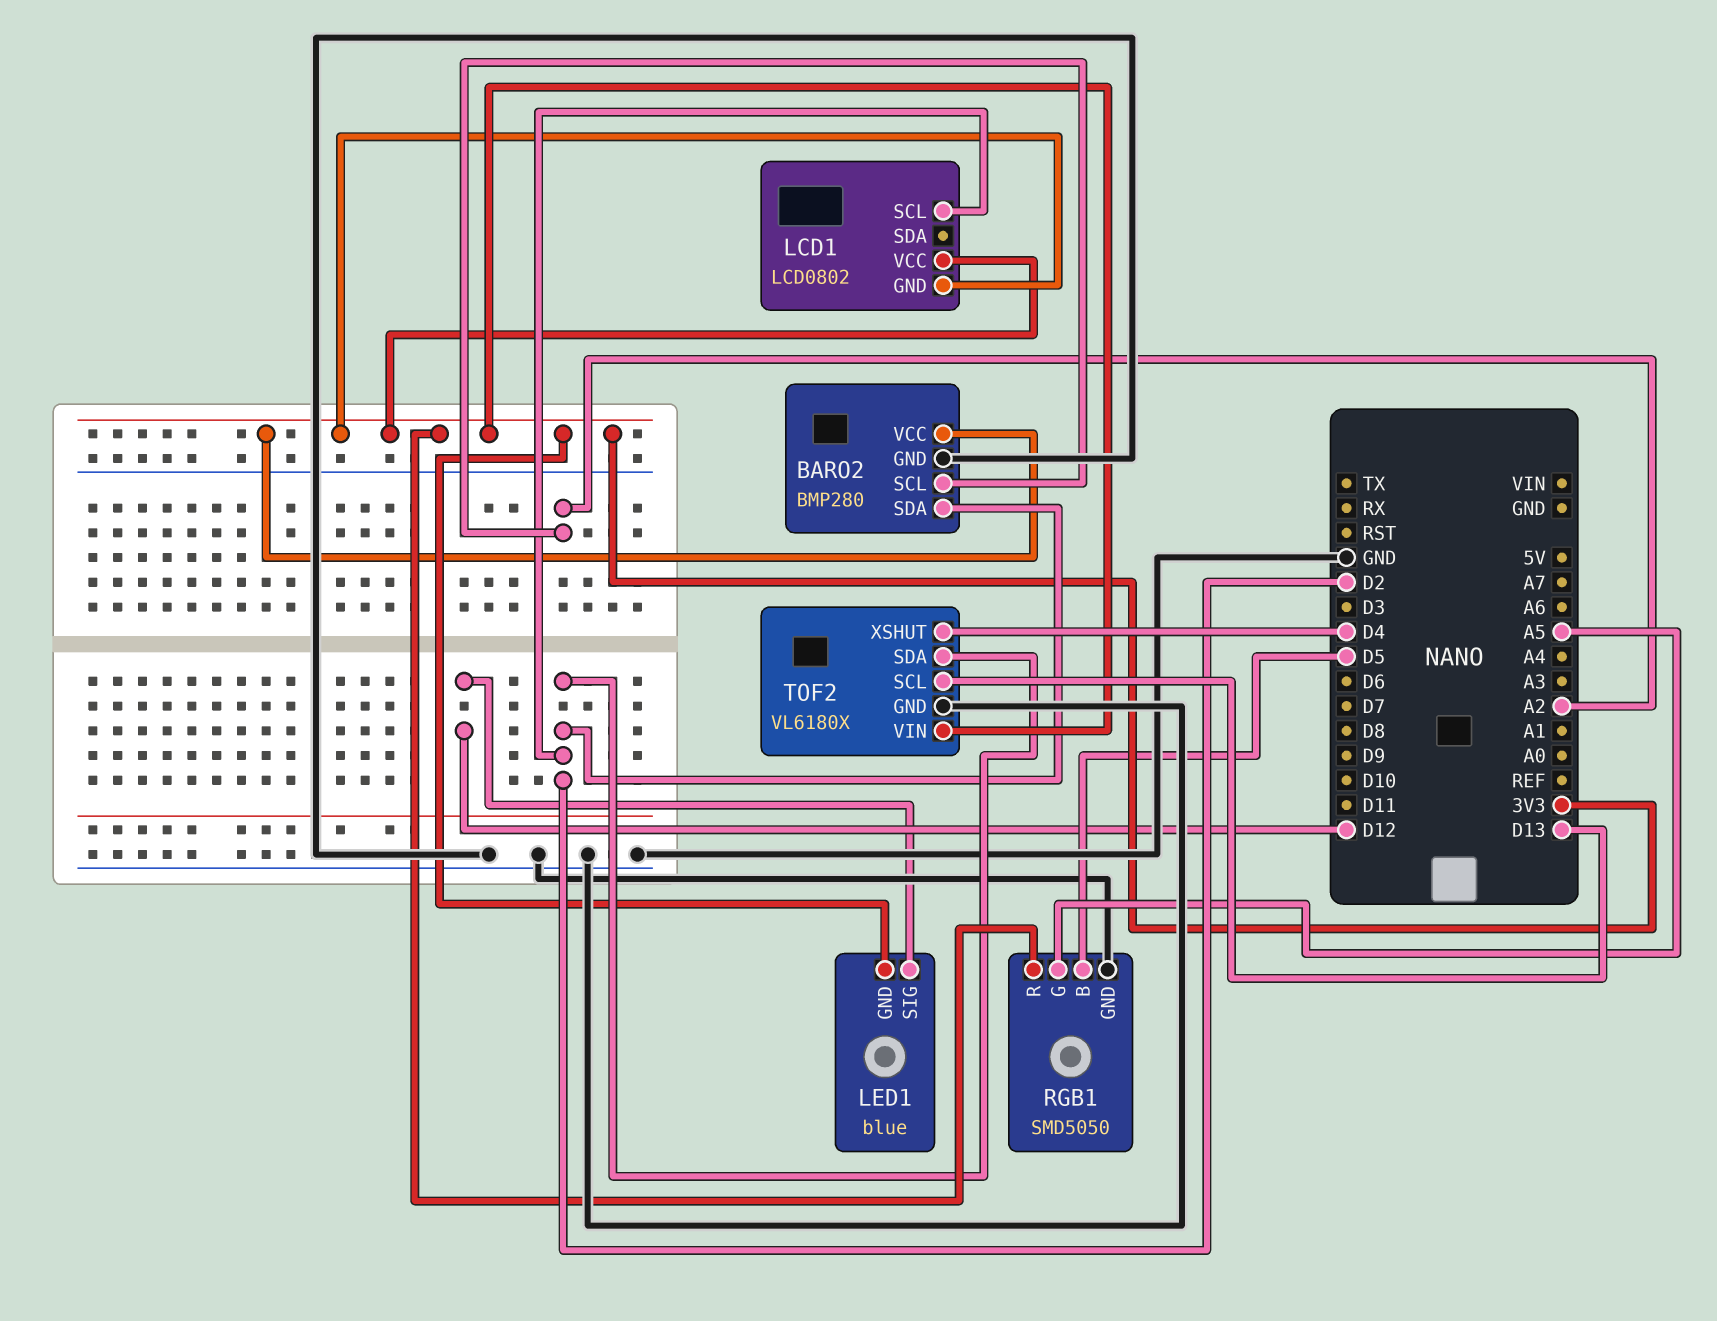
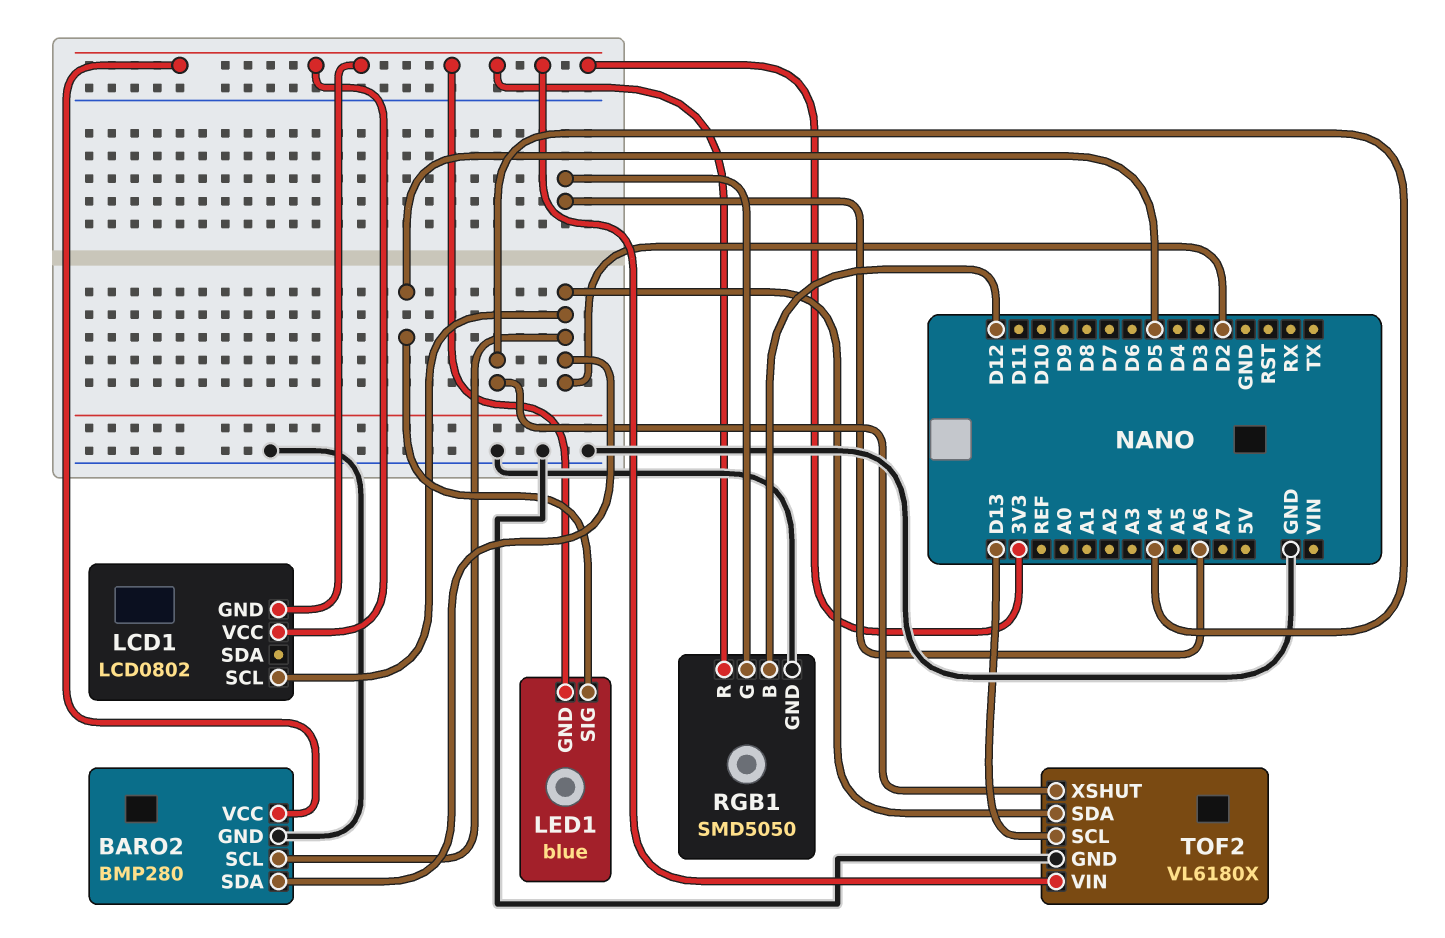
BARO2 pin SCL: A2 -> D2
LED1 pin SIG: D12 -> D5
RGB1 pin B: D5 -> D12
RGB1 pin G: A5 -> A6
TOF2 pin XSHUT: D4 -> A4

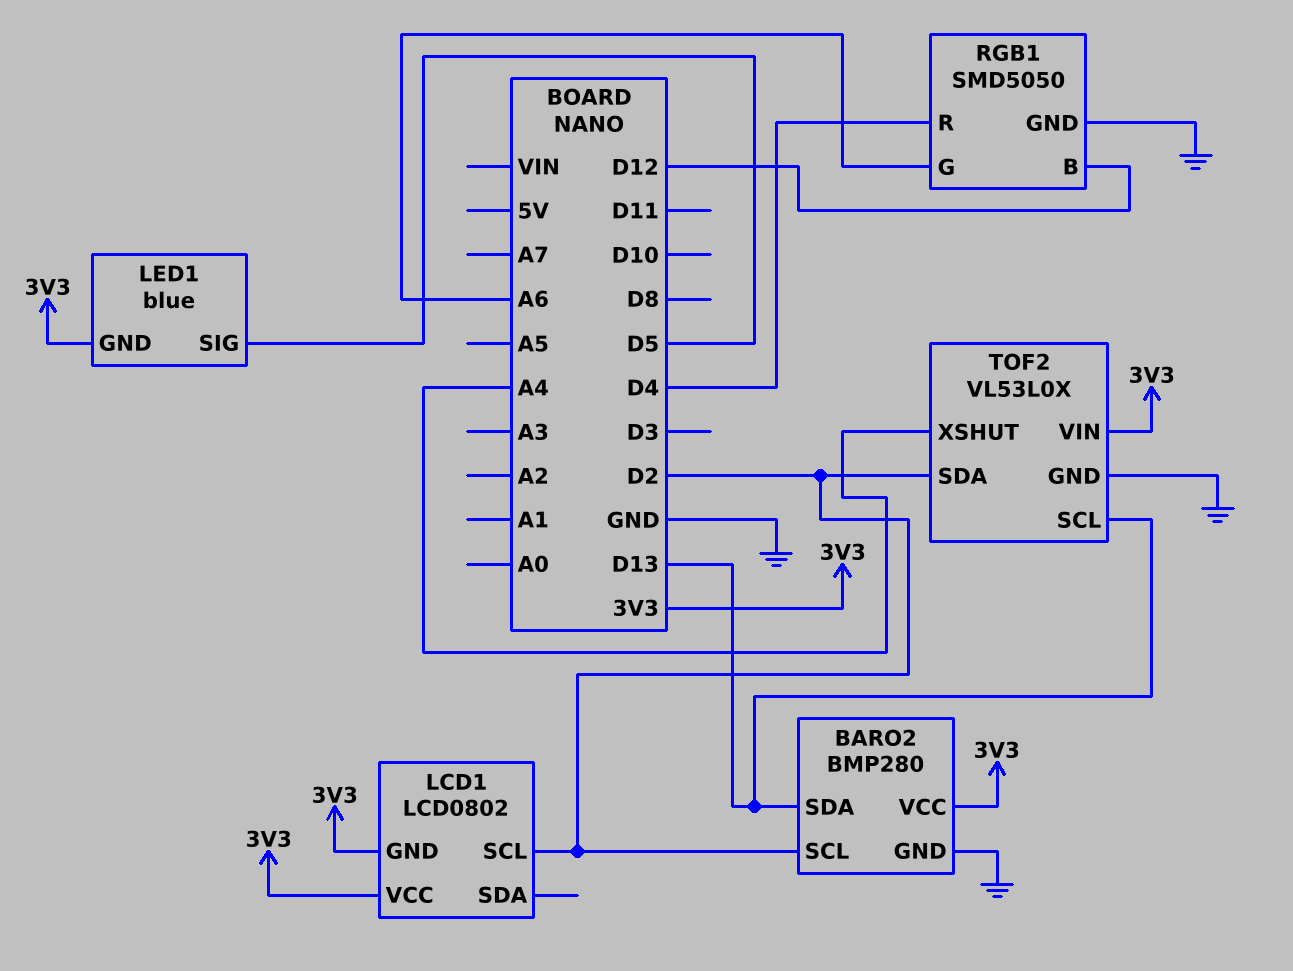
BARO2 pin SDA: D2 -> D13
RGB1 pin R: 3V3 -> D4
TOF2: VL6180X -> VL53L0X

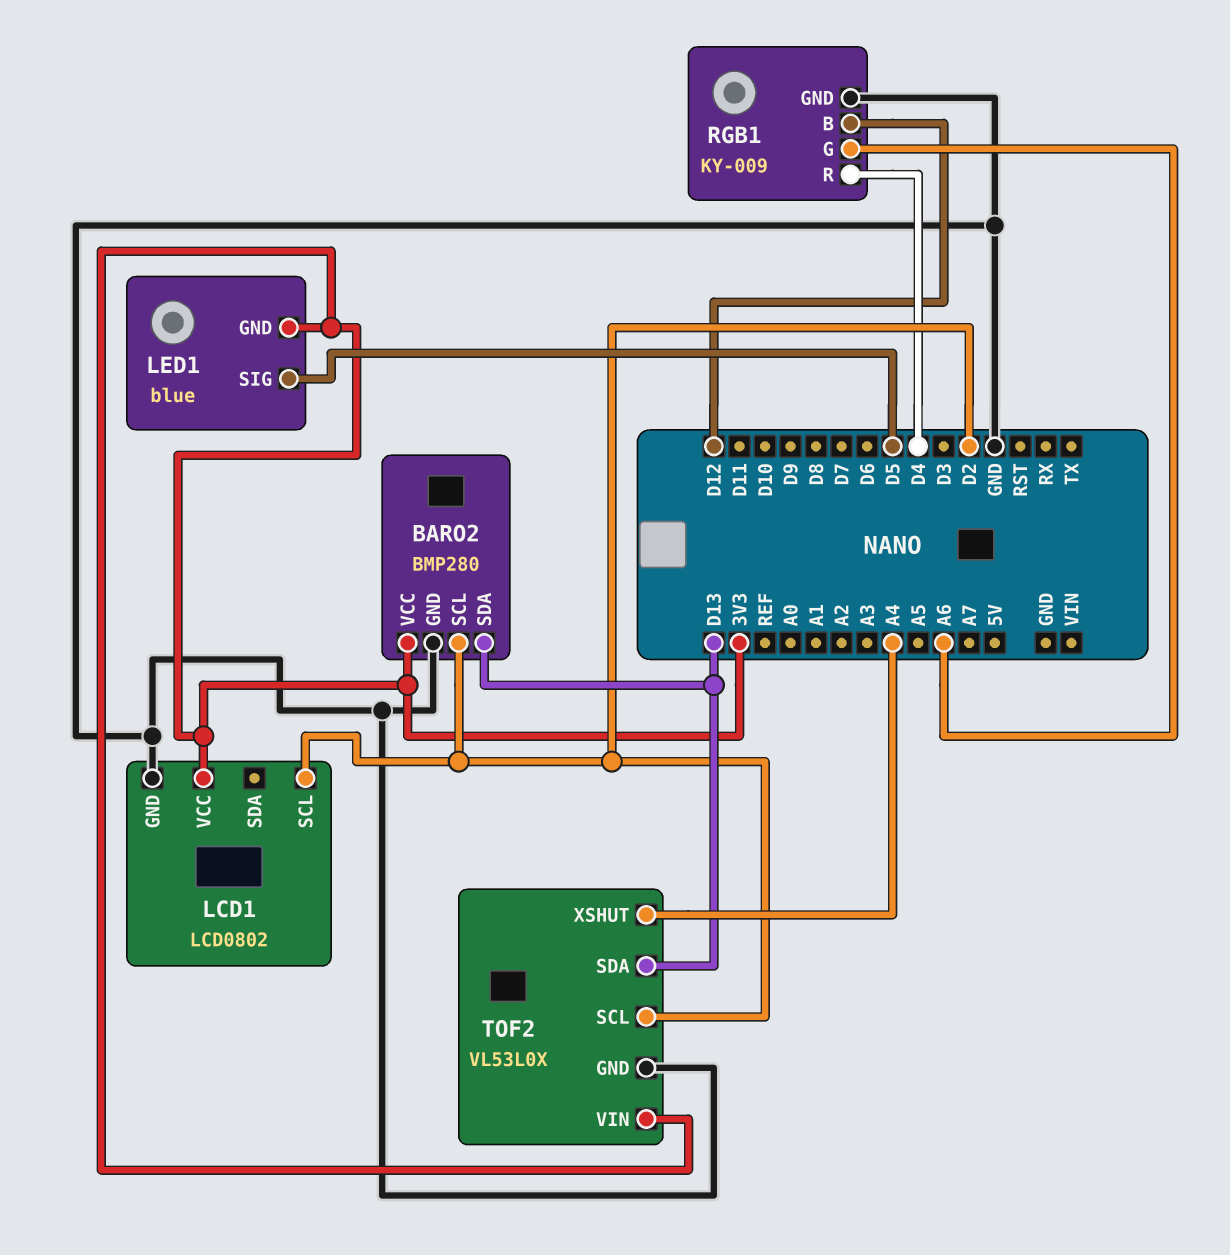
LCD1 pin GND: 3V3 -> GND
RGB1: SMD5050 -> KY-009
TOF2 pin SCL: D13 -> D2
TOF2 pin SDA: D2 -> D13

